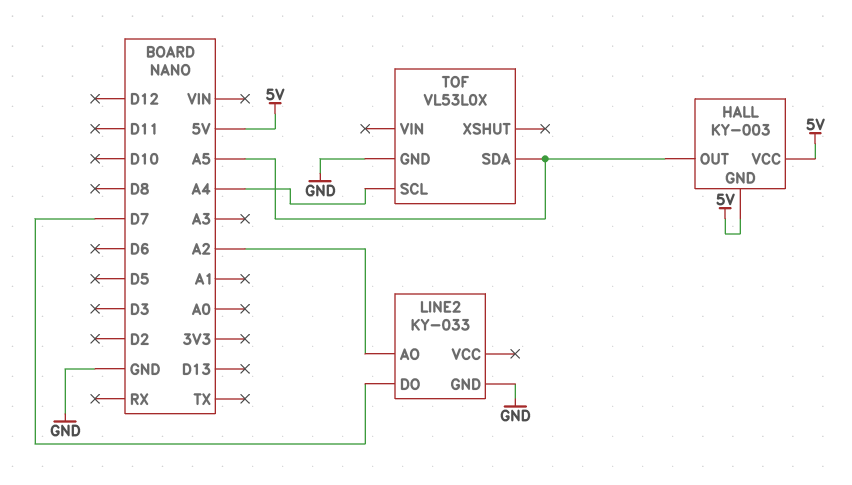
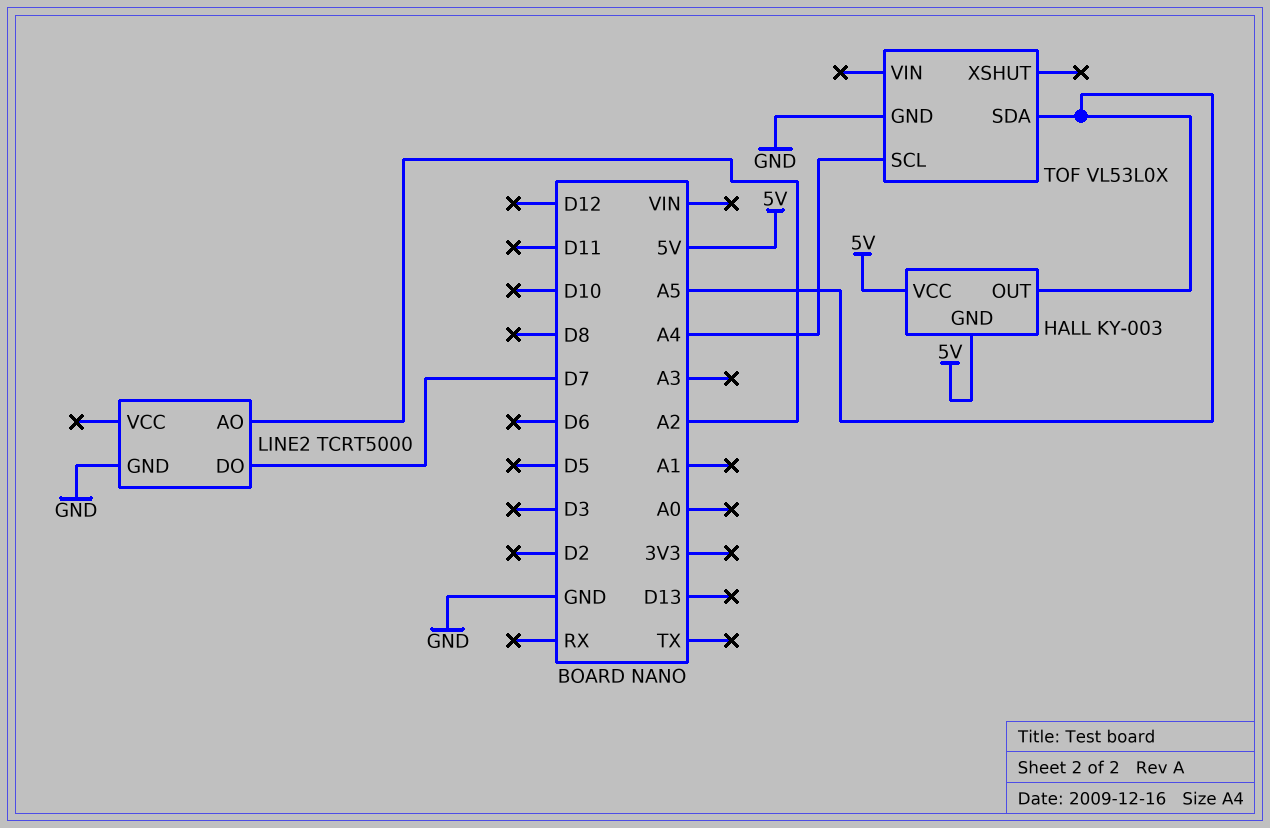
LINE2: KY-033 -> TCRT5000

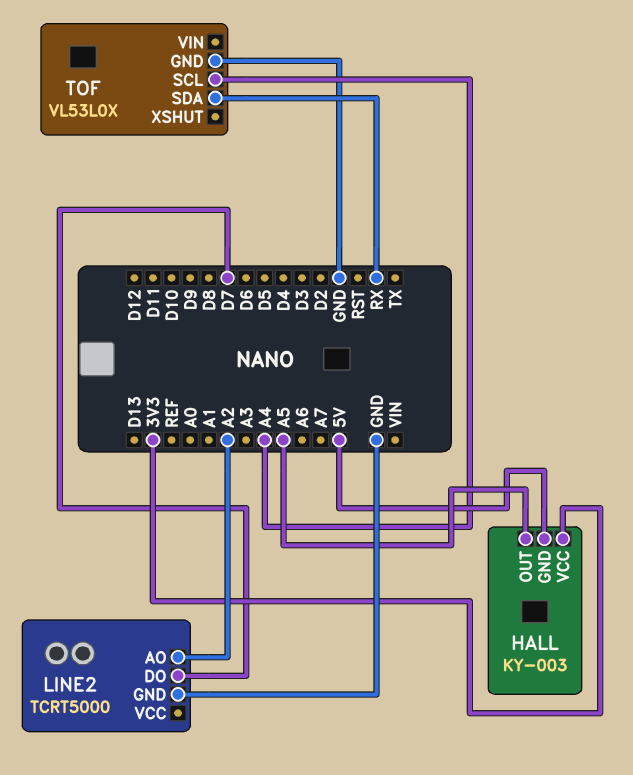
HALL pin VCC: 5V -> 3V3
TOF pin SDA: A5 -> RX

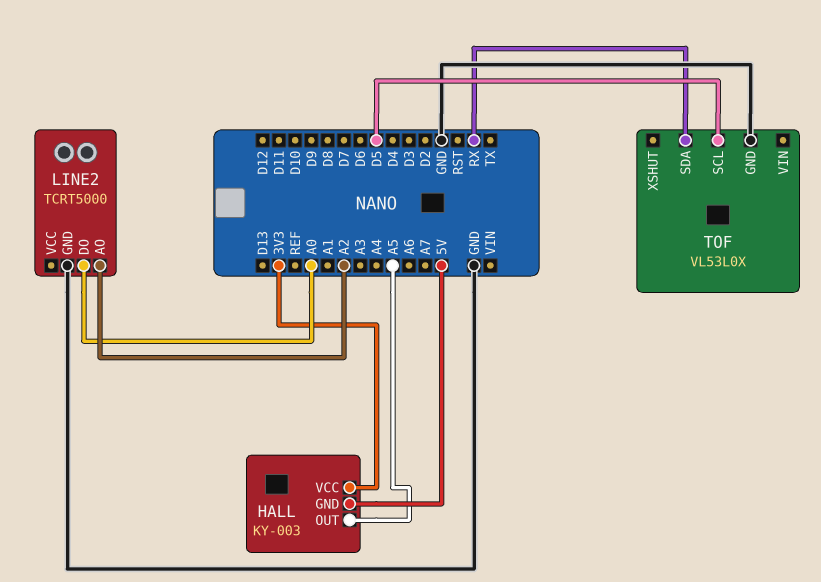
LINE2 pin DO: D7 -> A0
TOF pin SCL: A4 -> D5

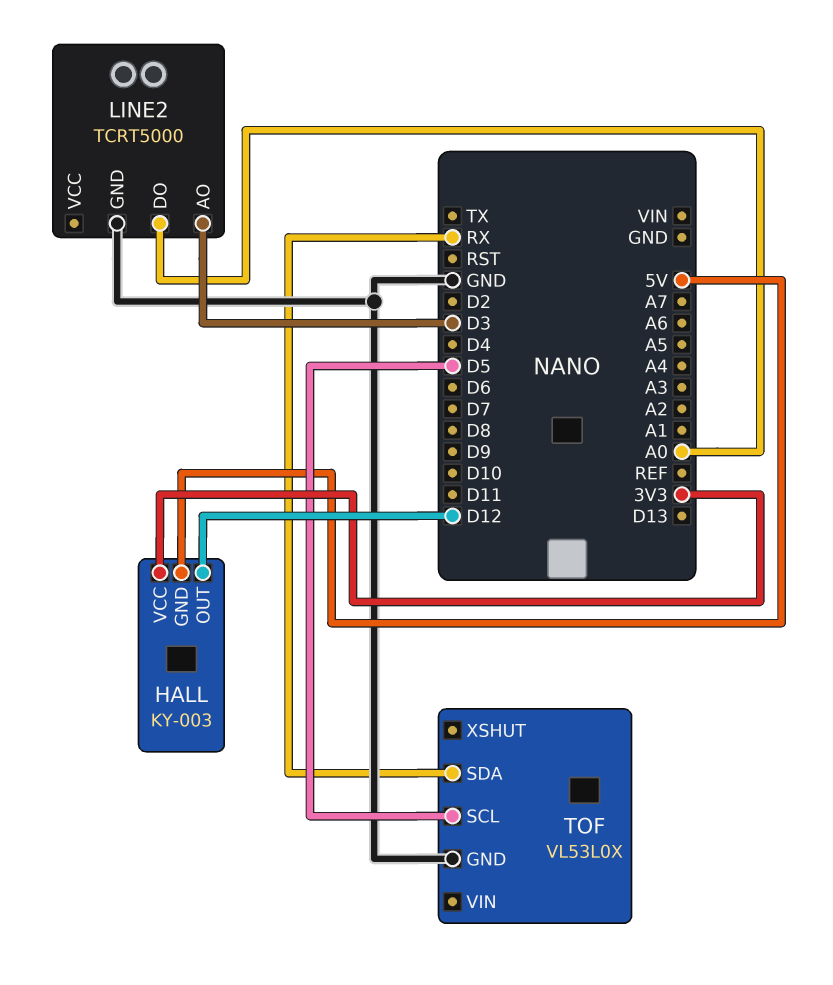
HALL pin OUT: A5 -> D12
LINE2 pin AO: A2 -> D3

